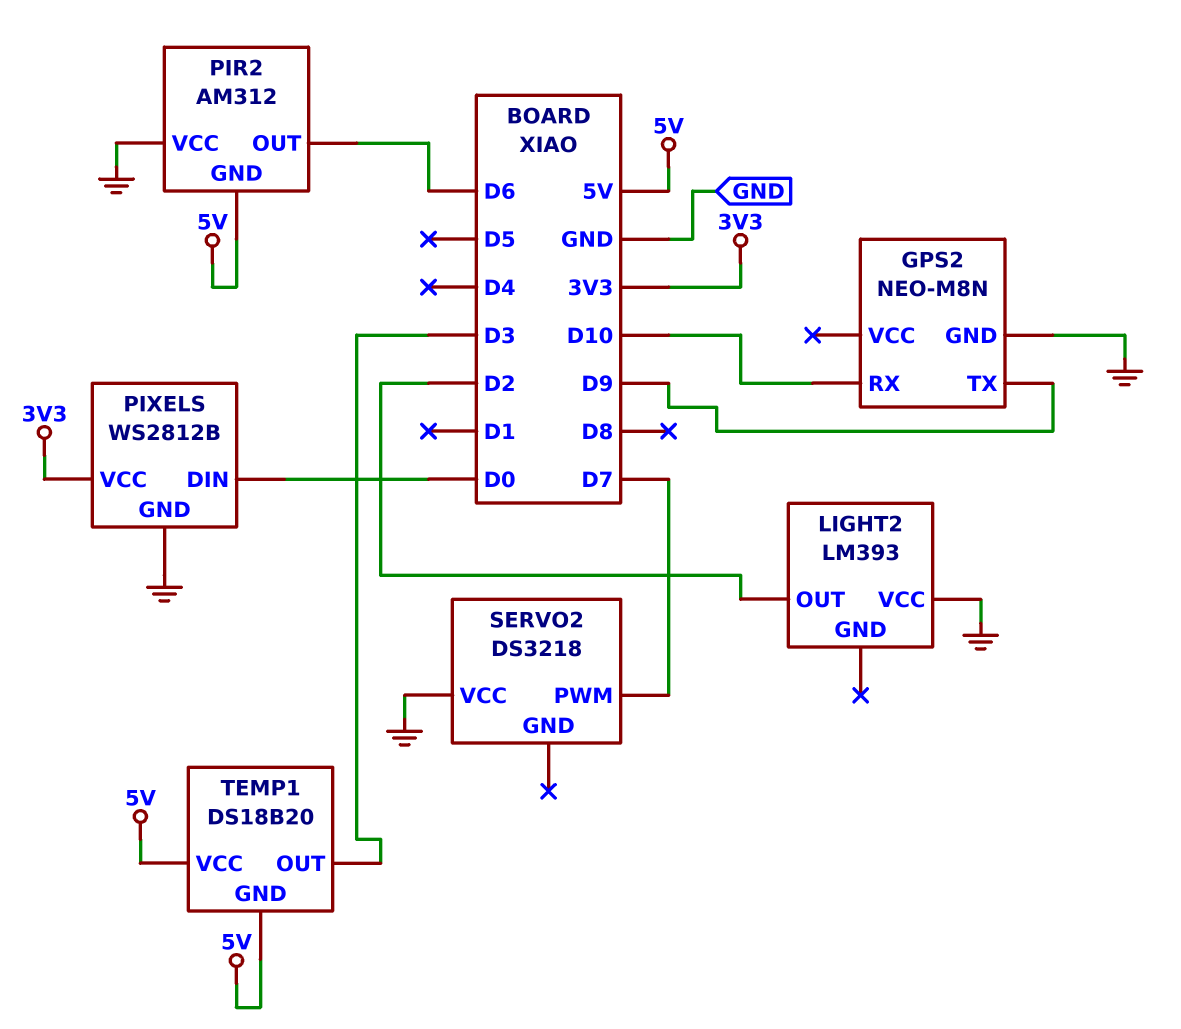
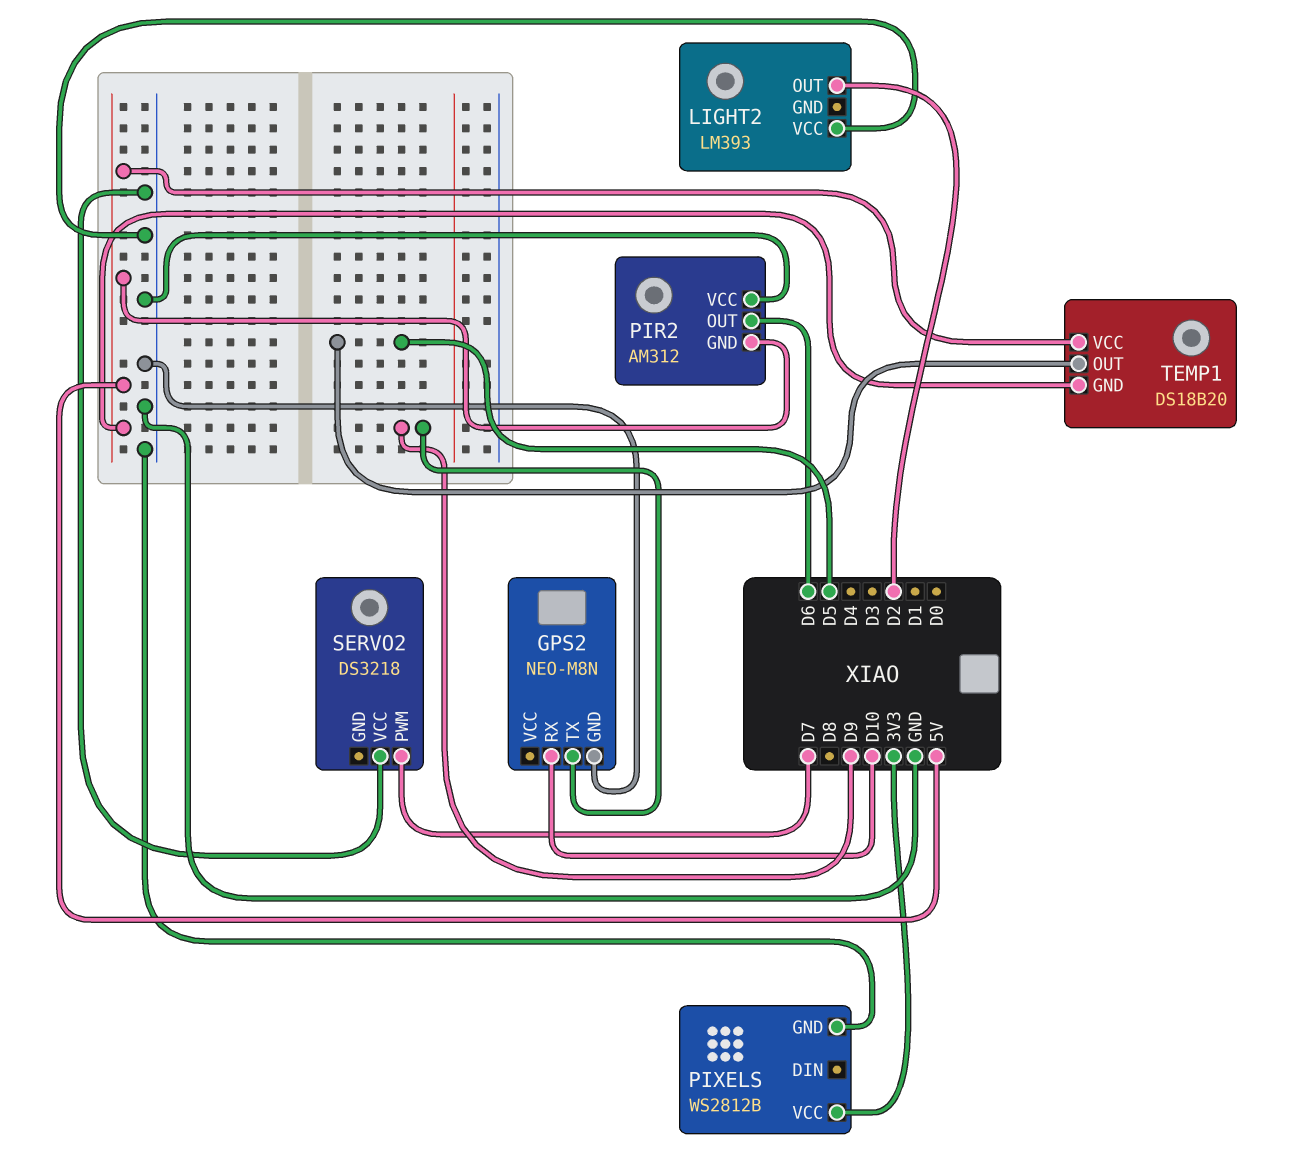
PIXELS pin DIN: D0 -> none
TEMP1 pin OUT: D3 -> D5

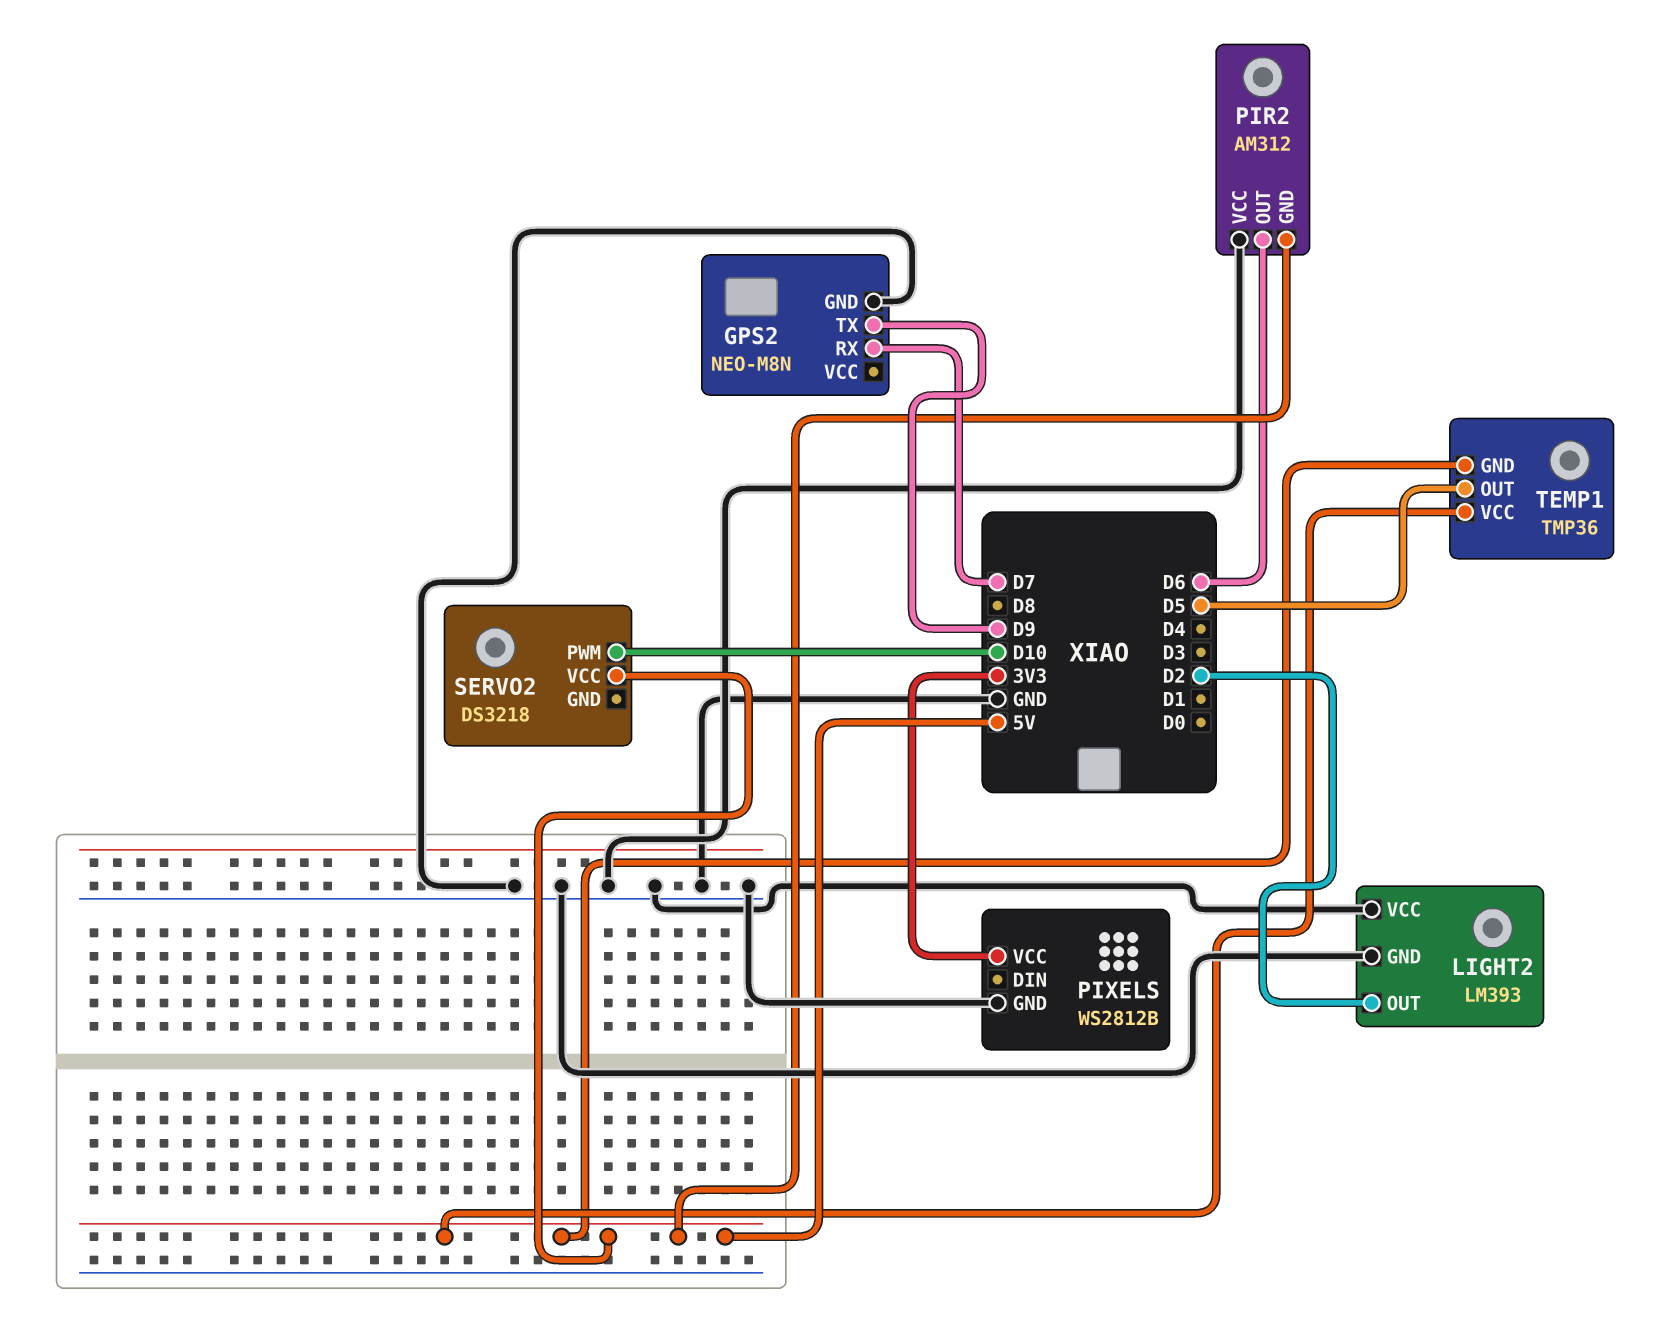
GPS2 pin RX: D10 -> D7
LIGHT2 pin GND: none -> GND
SERVO2 pin PWM: D7 -> D10
SERVO2 pin VCC: GND -> 5V
TEMP1: DS18B20 -> TMP36

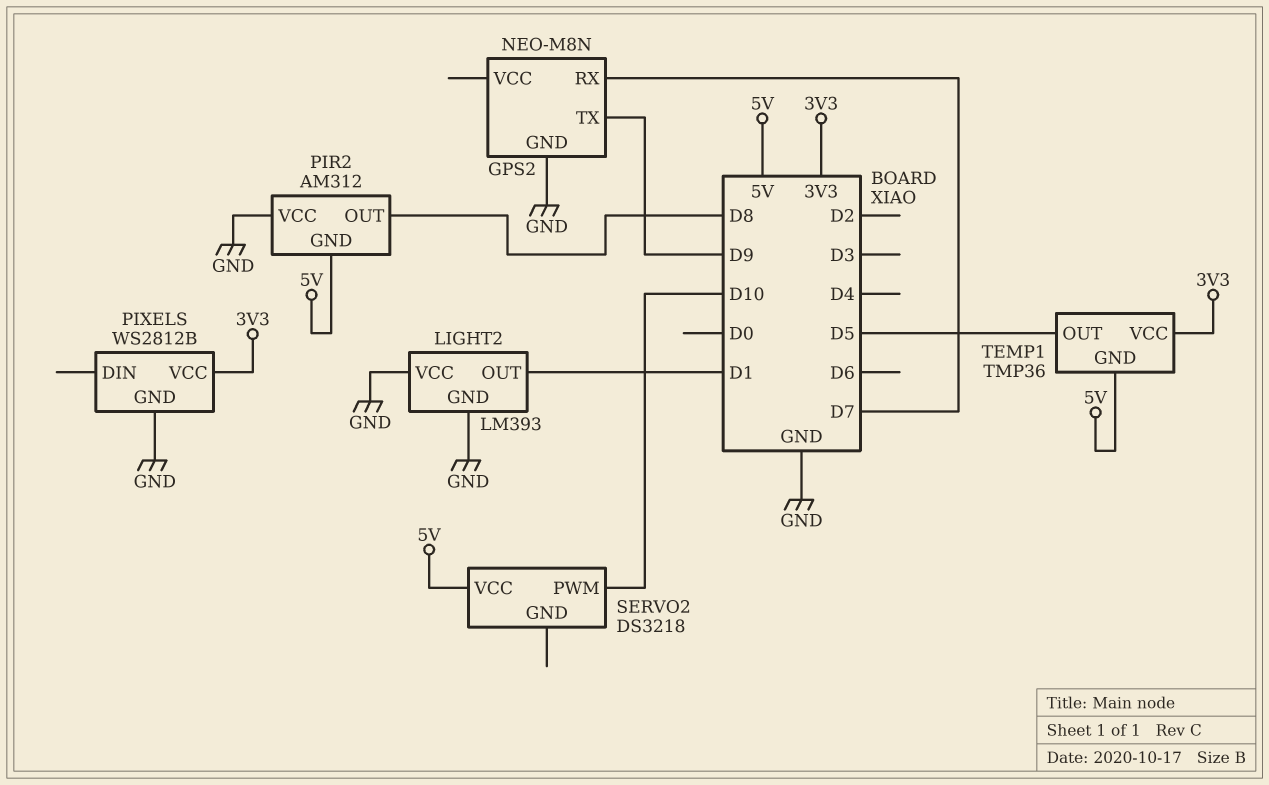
LIGHT2 pin OUT: D2 -> D1
PIR2 pin OUT: D6 -> D8
TEMP1 pin VCC: 5V -> 3V3

